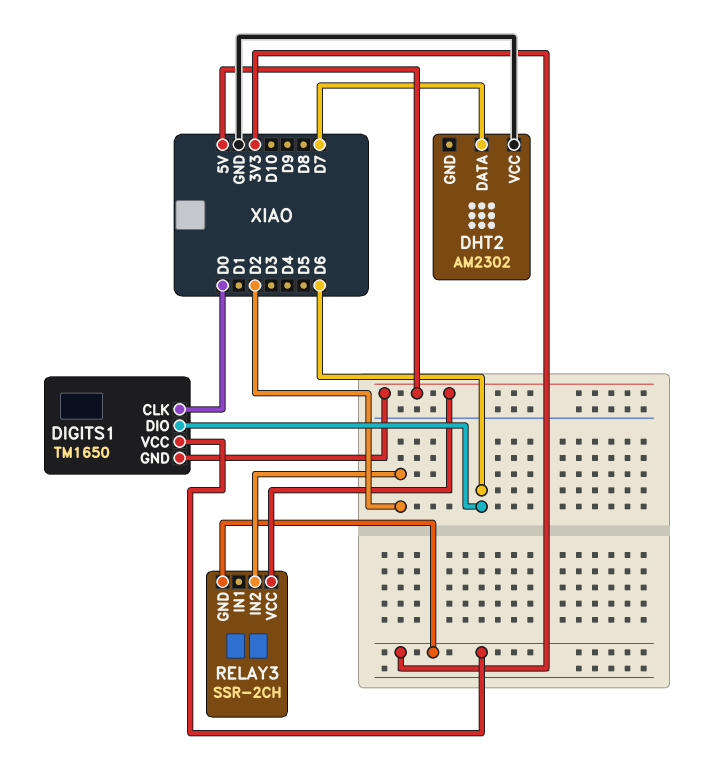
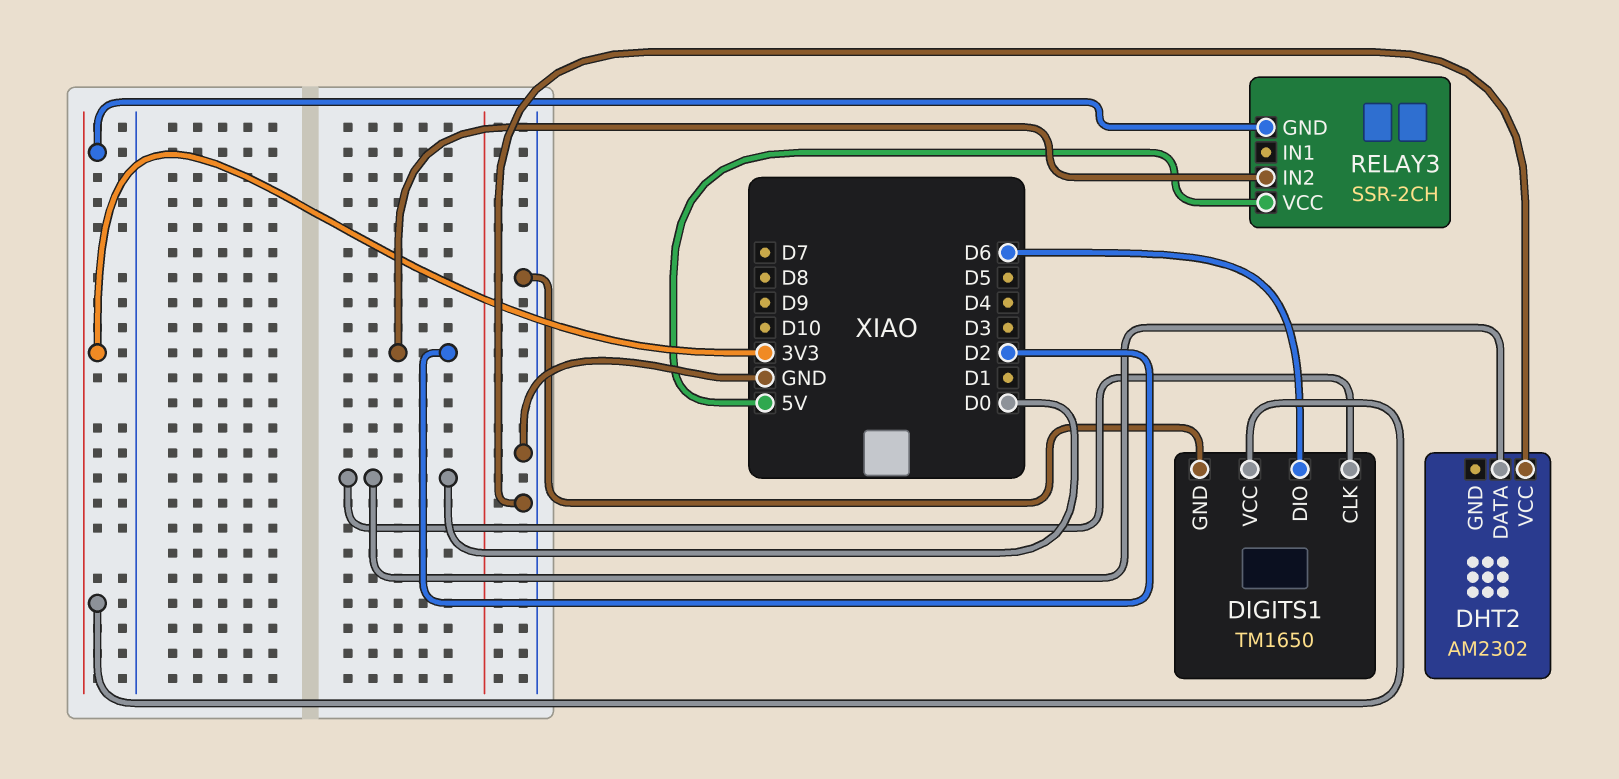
DHT2 pin DATA: D7 -> D0
DIGITS1 pin GND: 5V -> GND

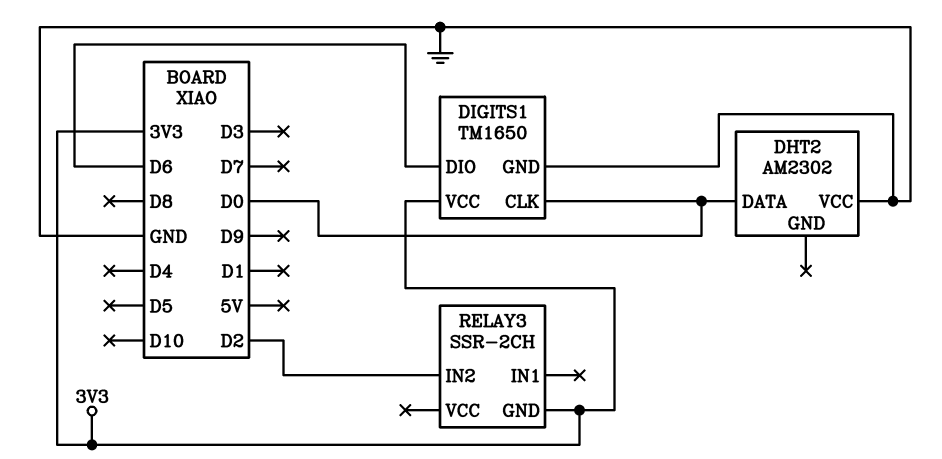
RELAY3 pin VCC: 5V -> none

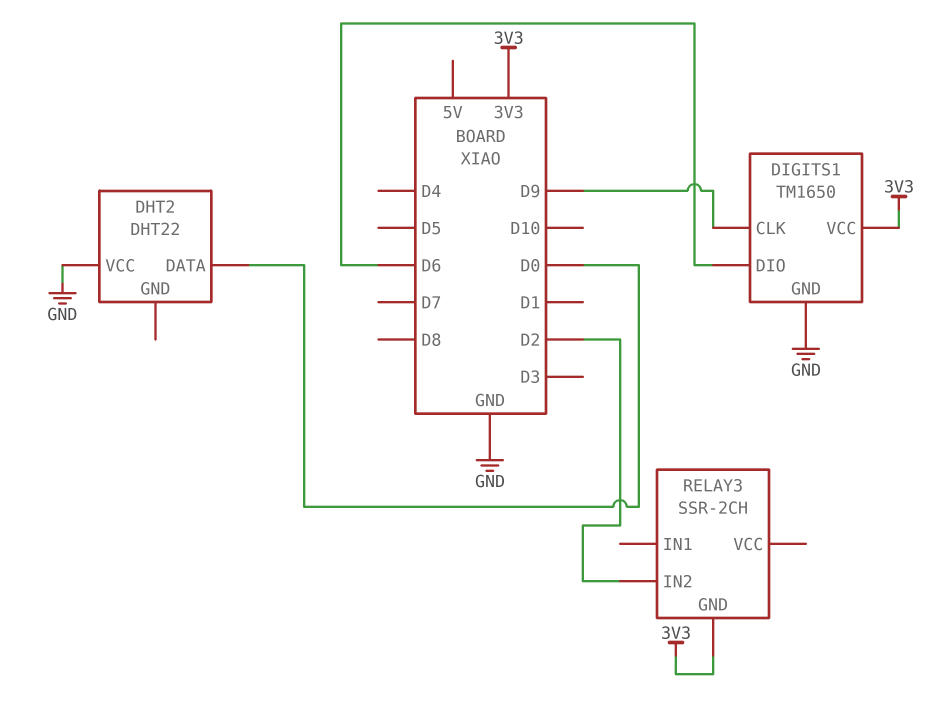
DHT2: AM2302 -> DHT22
DIGITS1 pin CLK: D0 -> D9

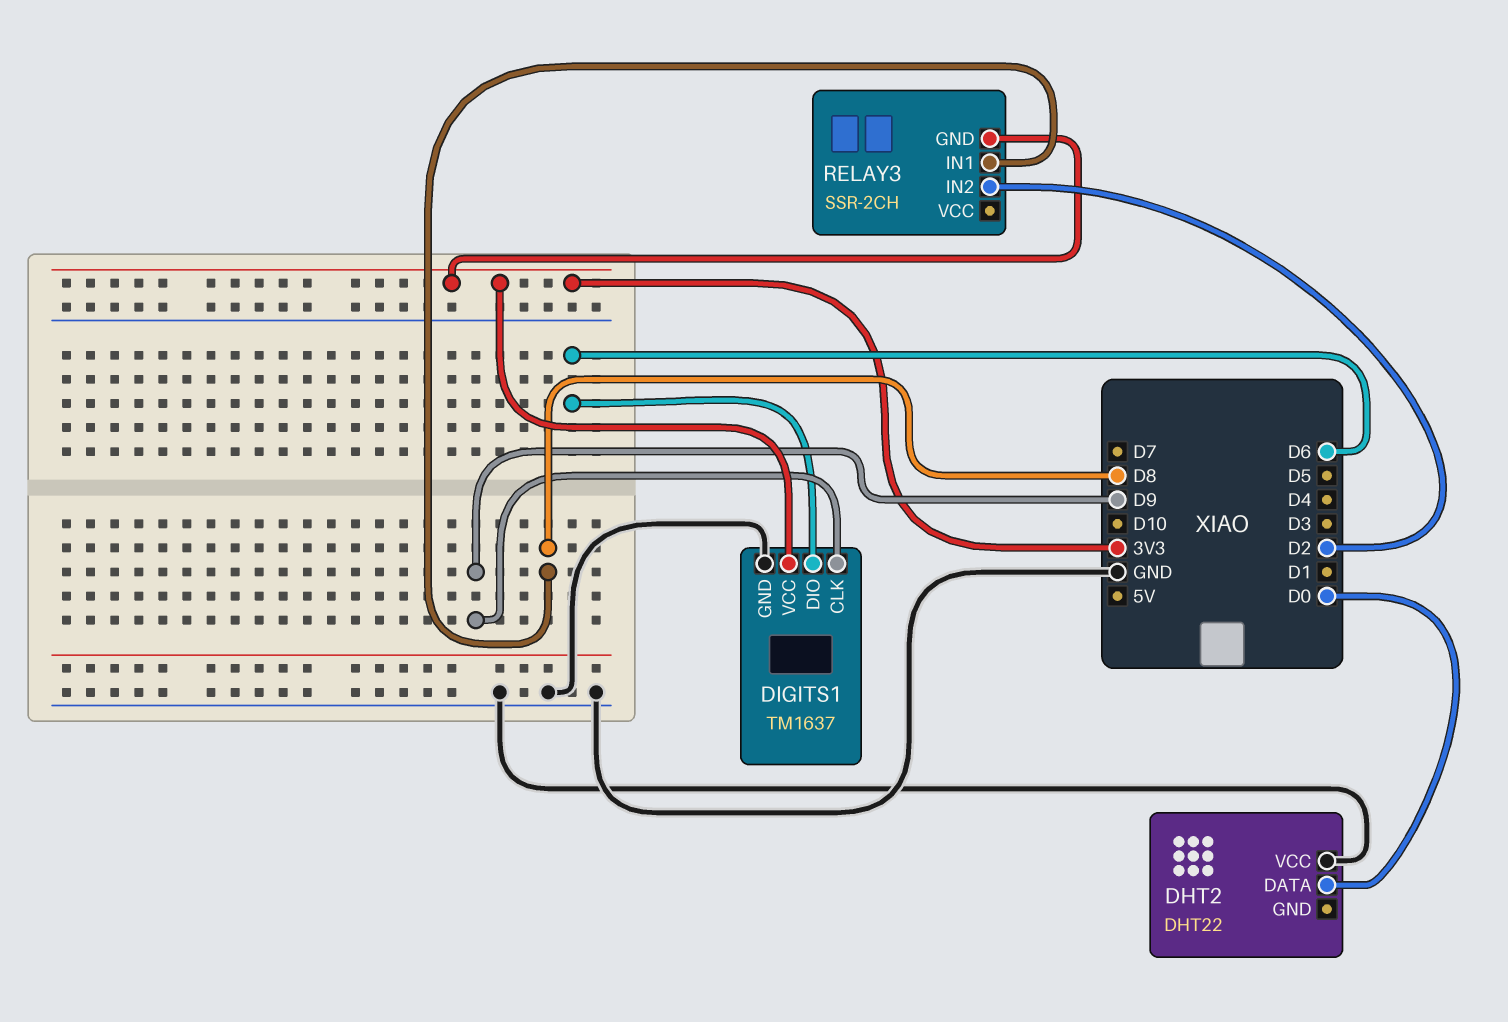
DIGITS1: TM1650 -> TM1637
RELAY3 pin IN1: none -> D8

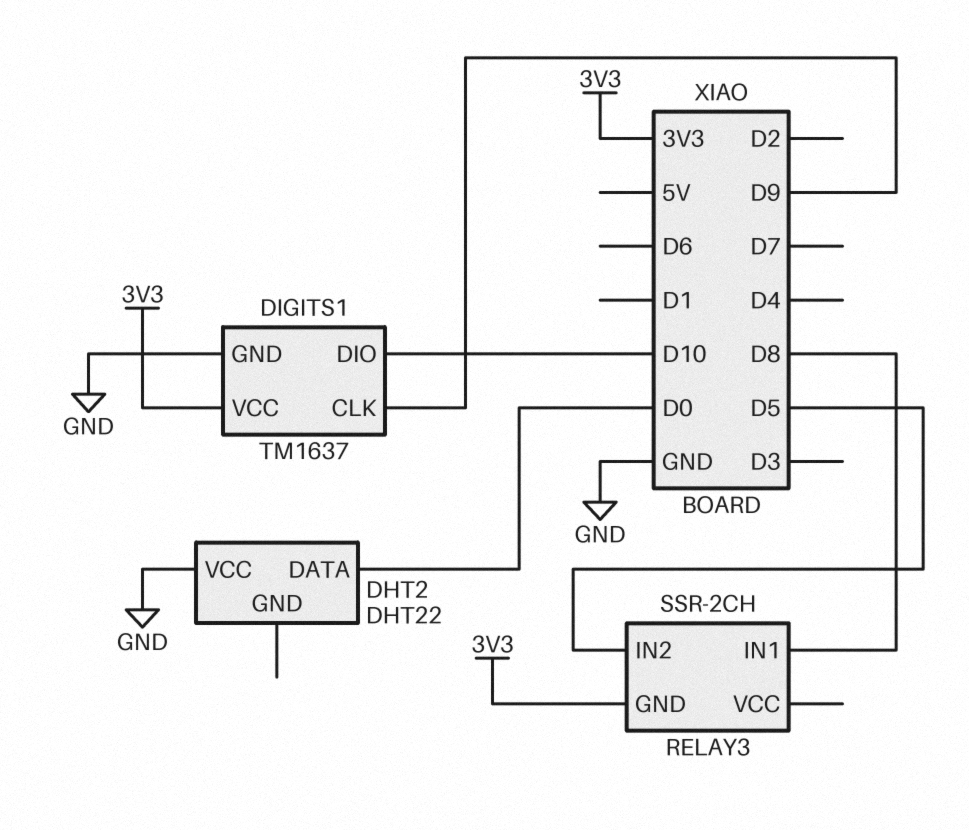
DIGITS1 pin DIO: D6 -> D10
RELAY3 pin IN2: D2 -> D5

